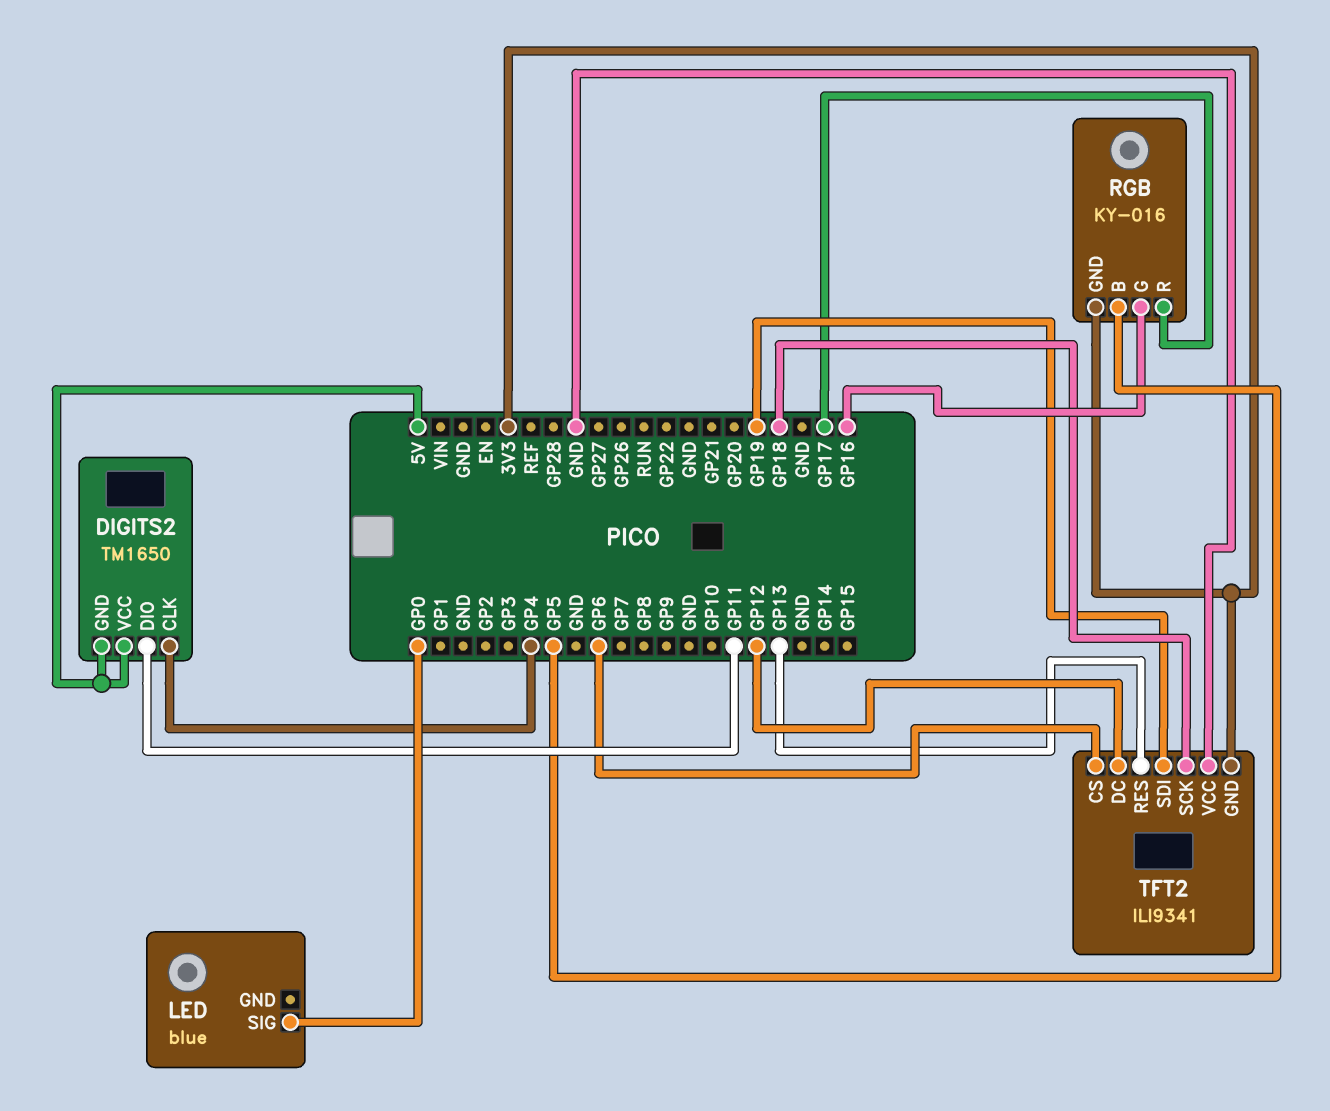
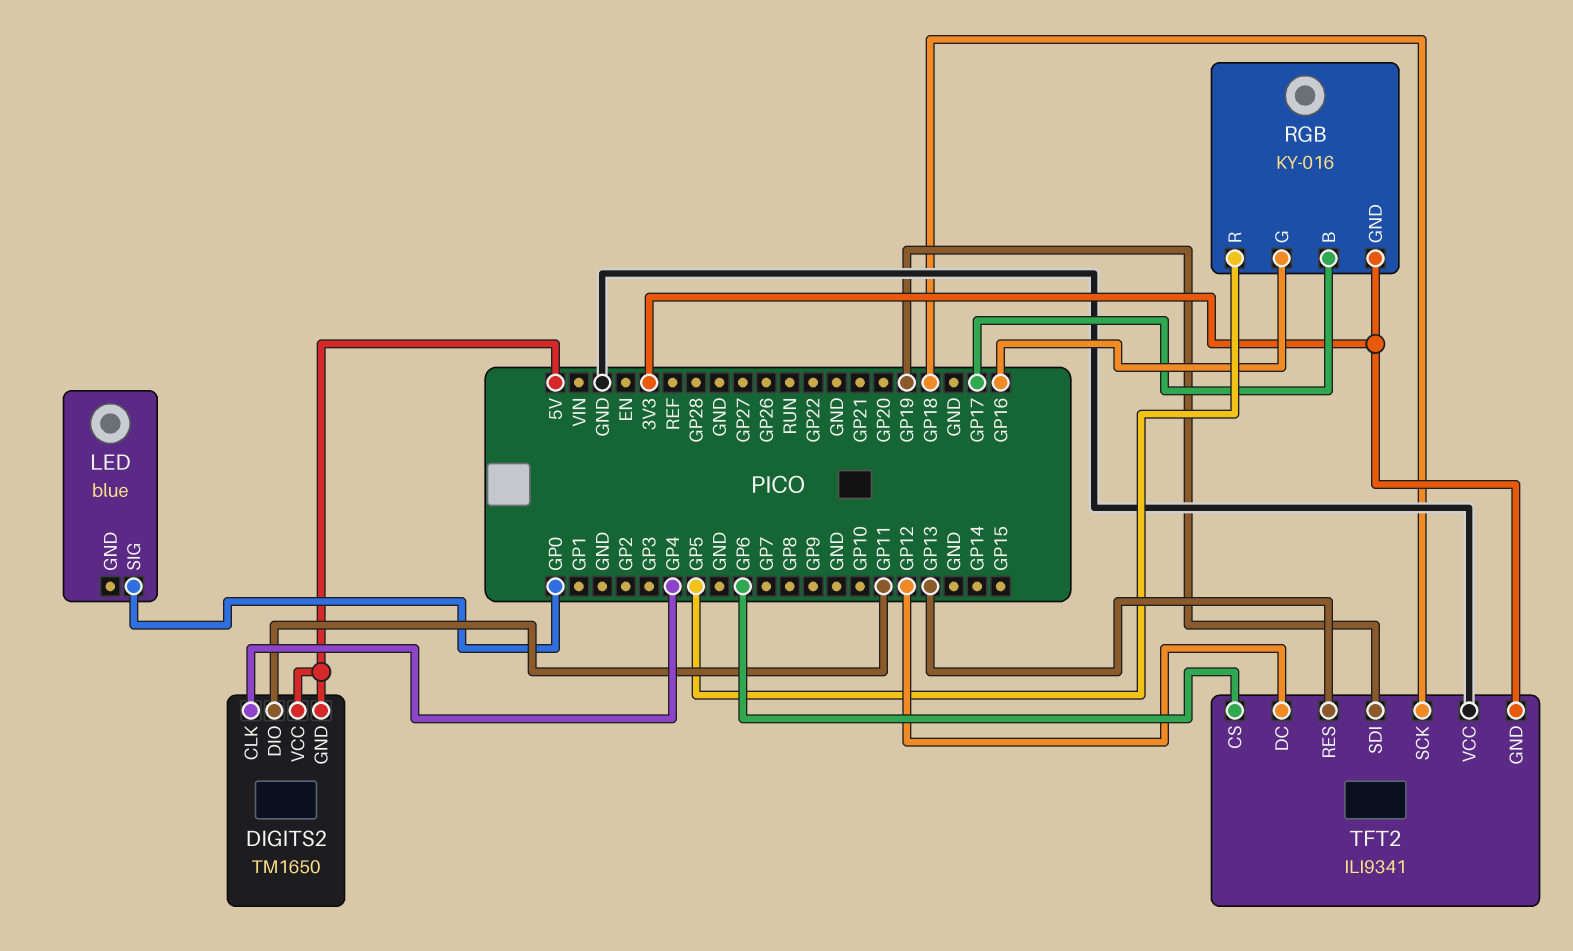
RGB pin B: GP5 -> GP17
RGB pin R: GP17 -> GP5

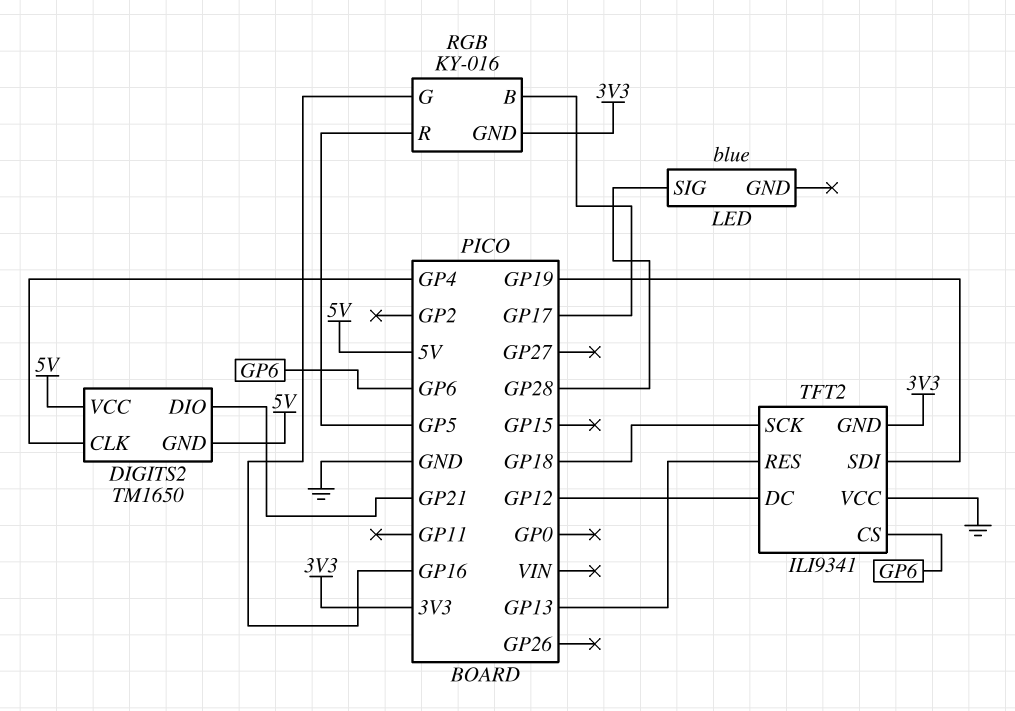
DIGITS2 pin DIO: GP11 -> GP21
LED pin SIG: GP0 -> GP28

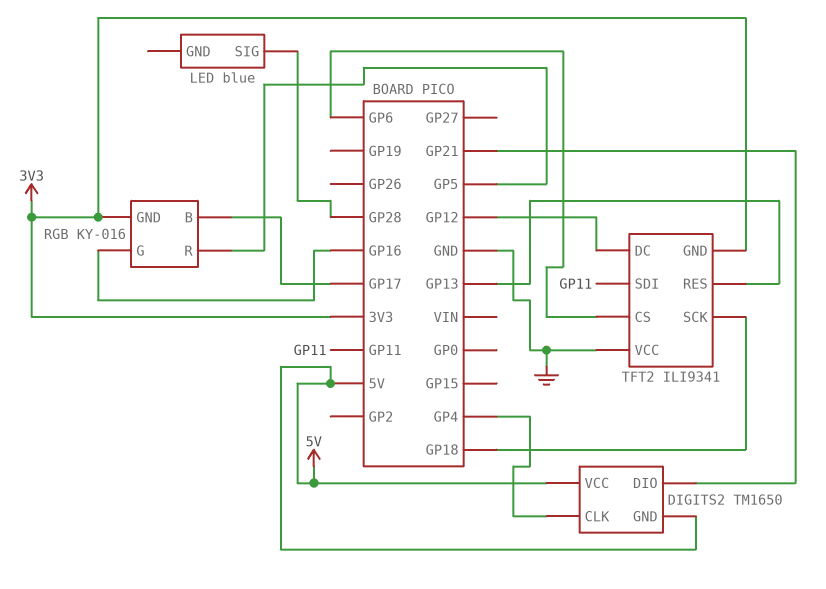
TFT2 pin SDI: GP19 -> GP11

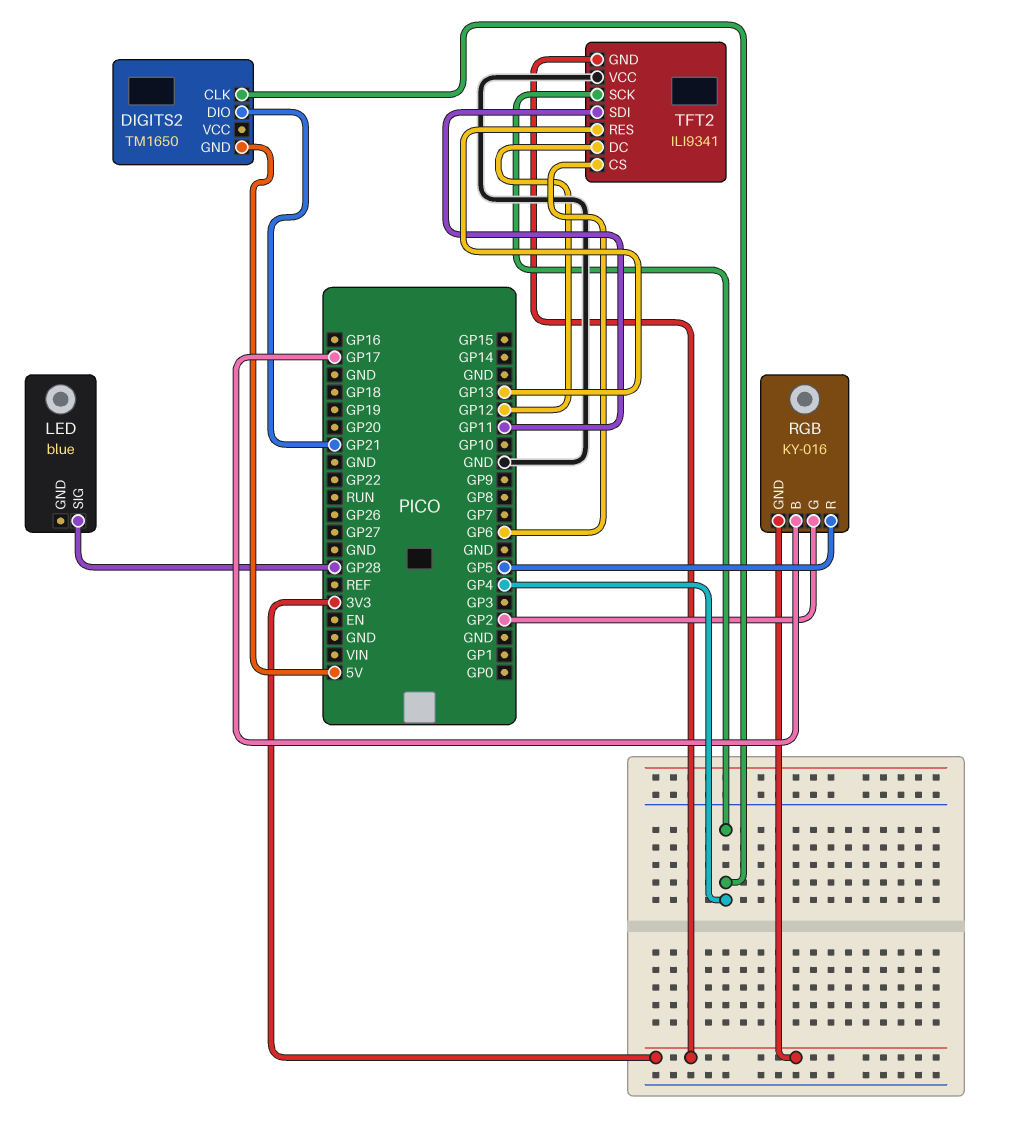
DIGITS2 pin VCC: 5V -> none
RGB pin G: GP16 -> GP2
TFT2 pin SCK: GP18 -> GP4

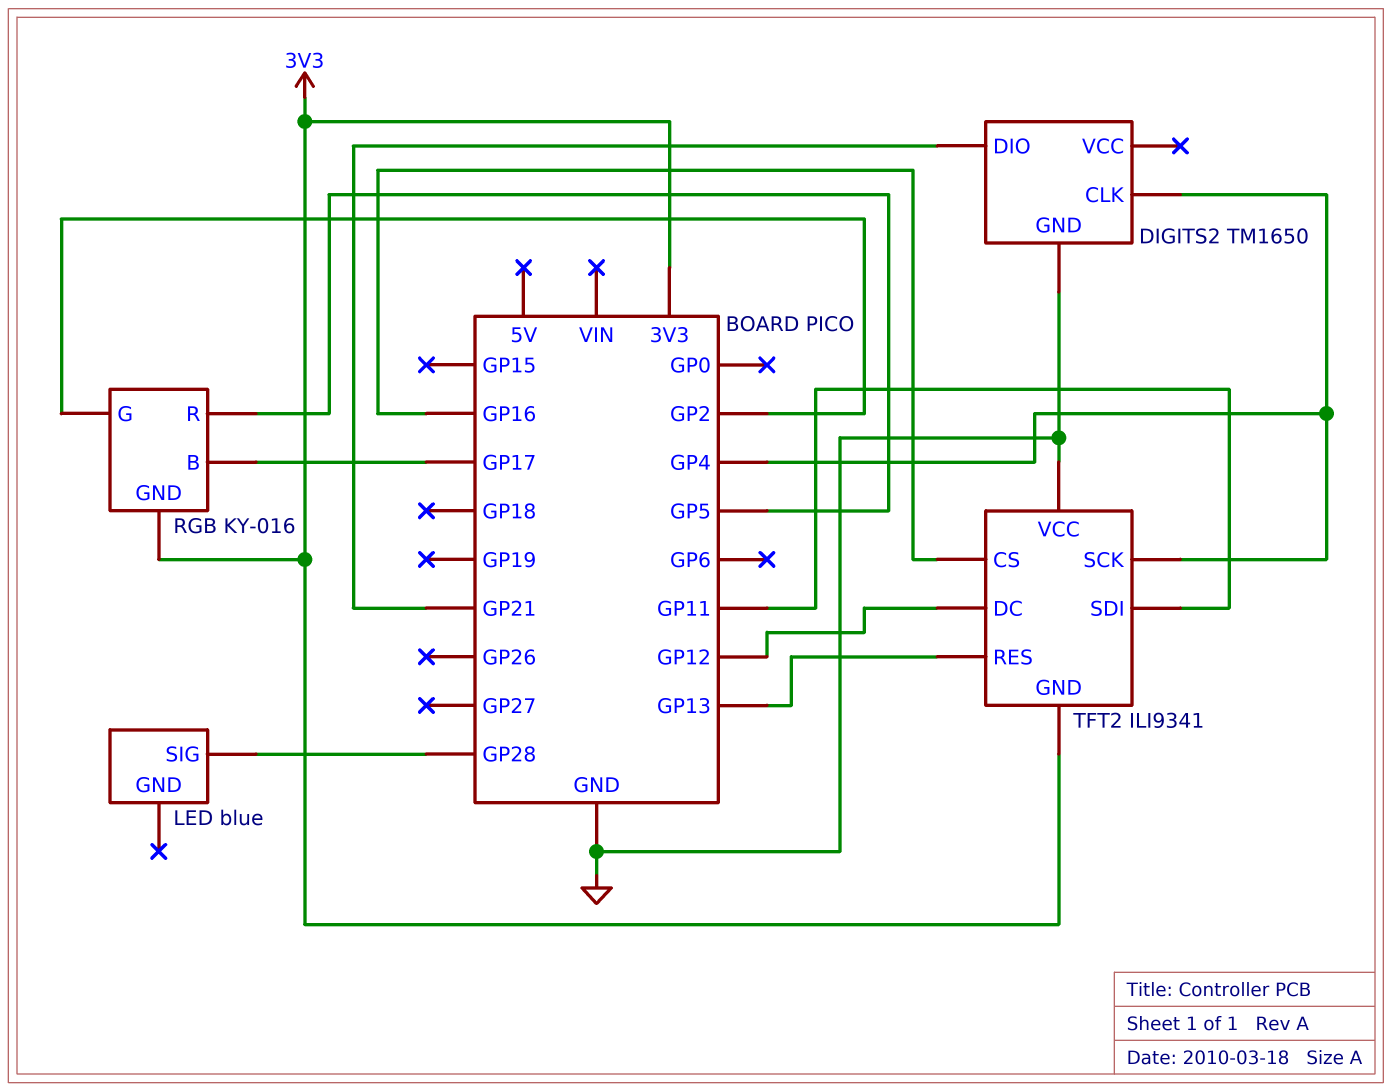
DIGITS2 pin GND: 5V -> GND
TFT2 pin CS: GP6 -> GP16

